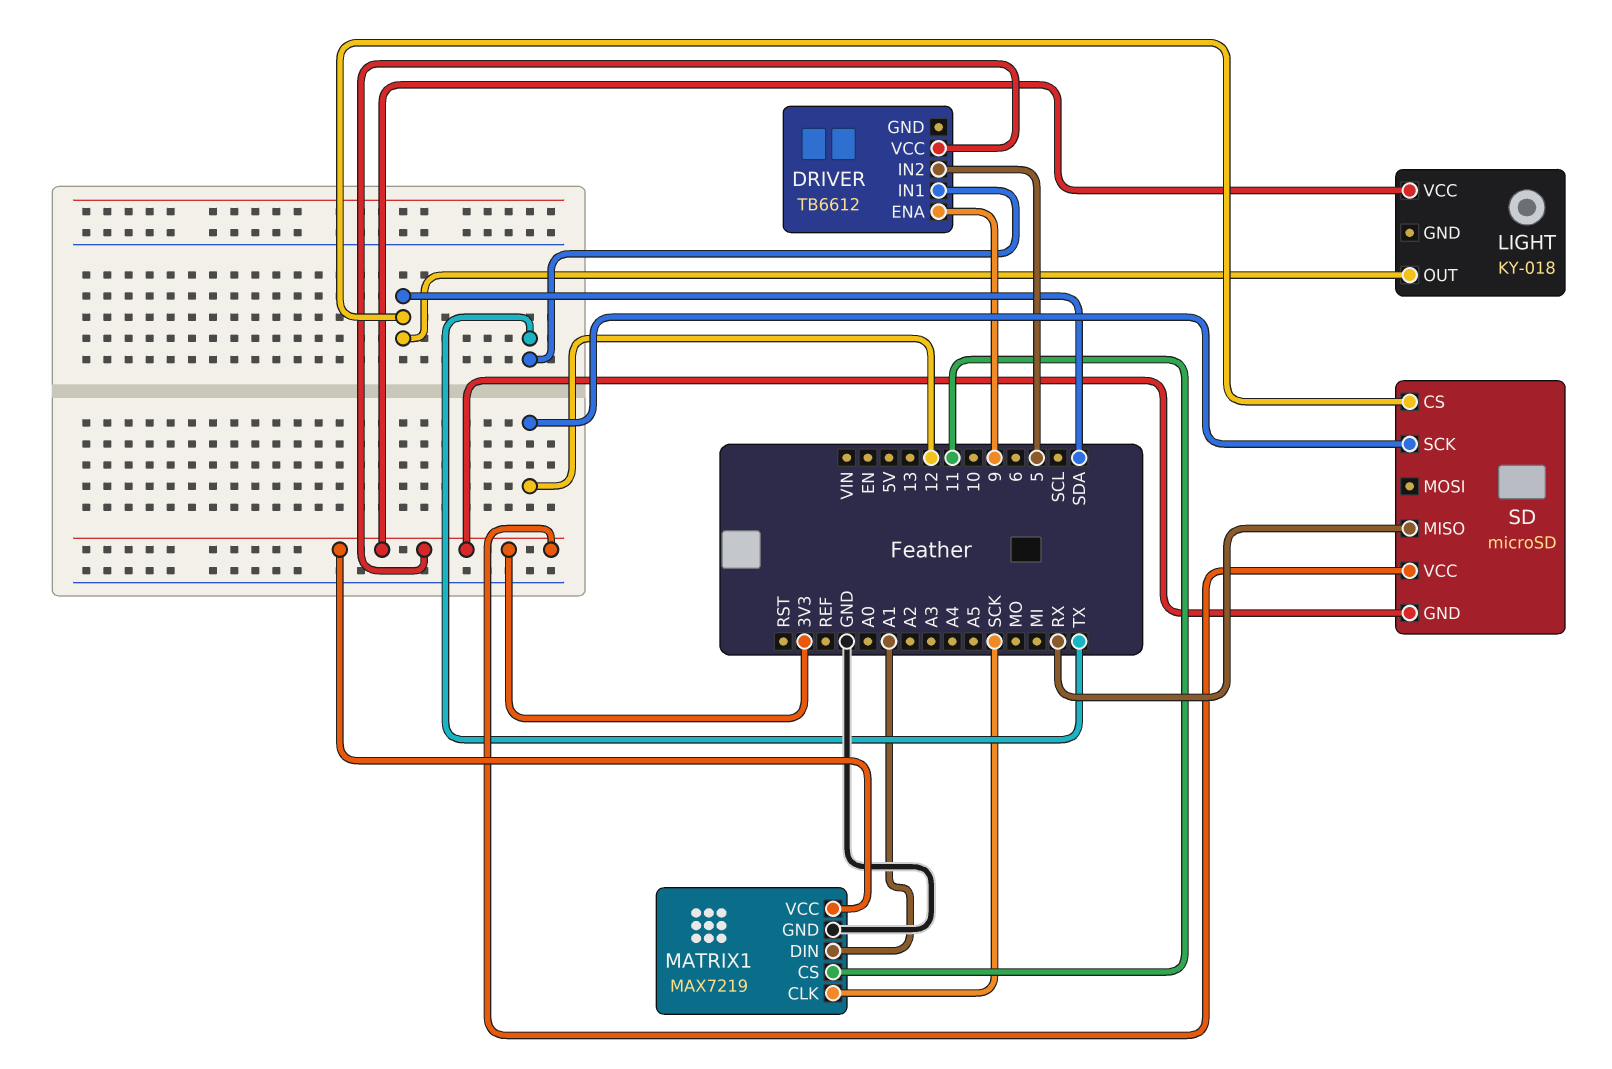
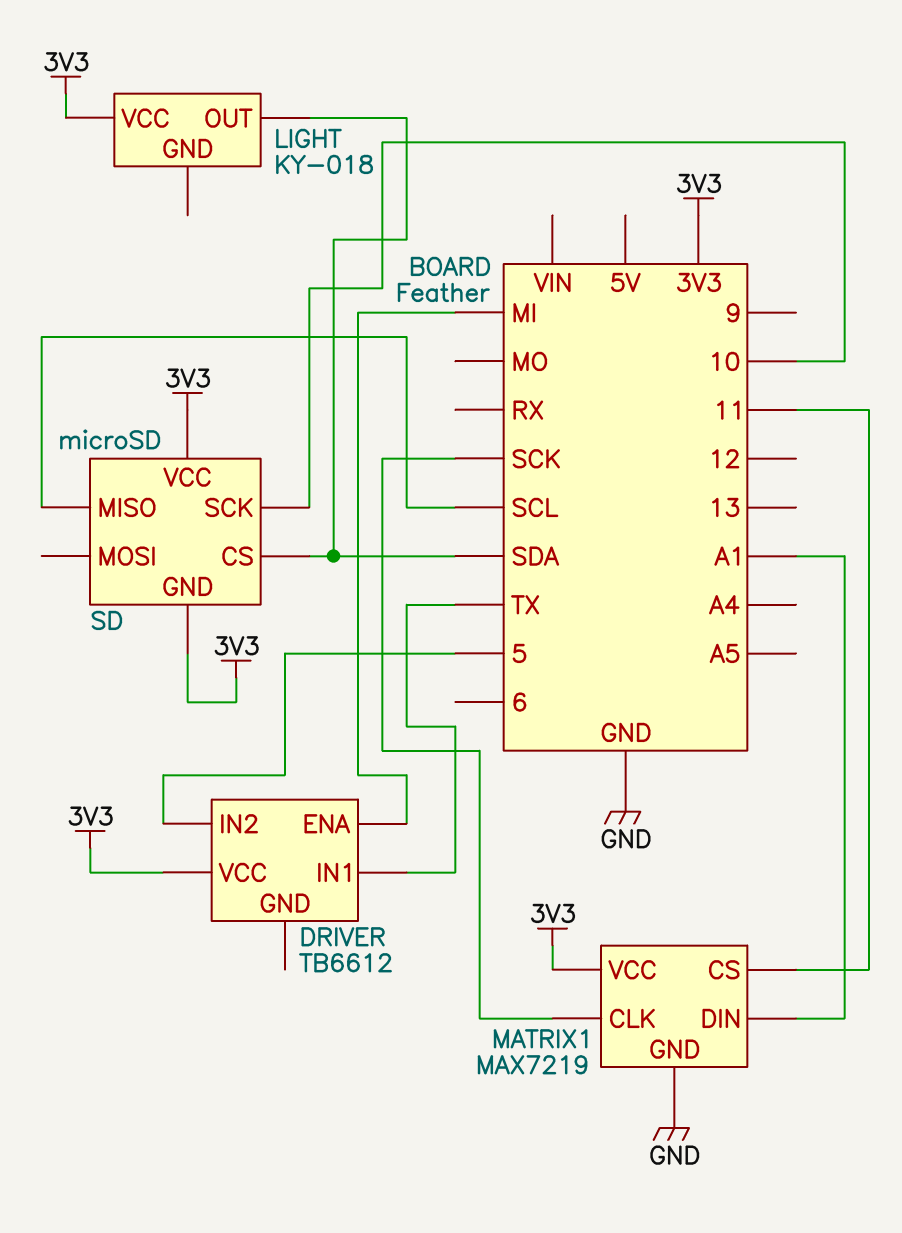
DRIVER pin ENA: 9 -> MI
SD pin MISO: RX -> SCL
SD pin SCK: 12 -> 10

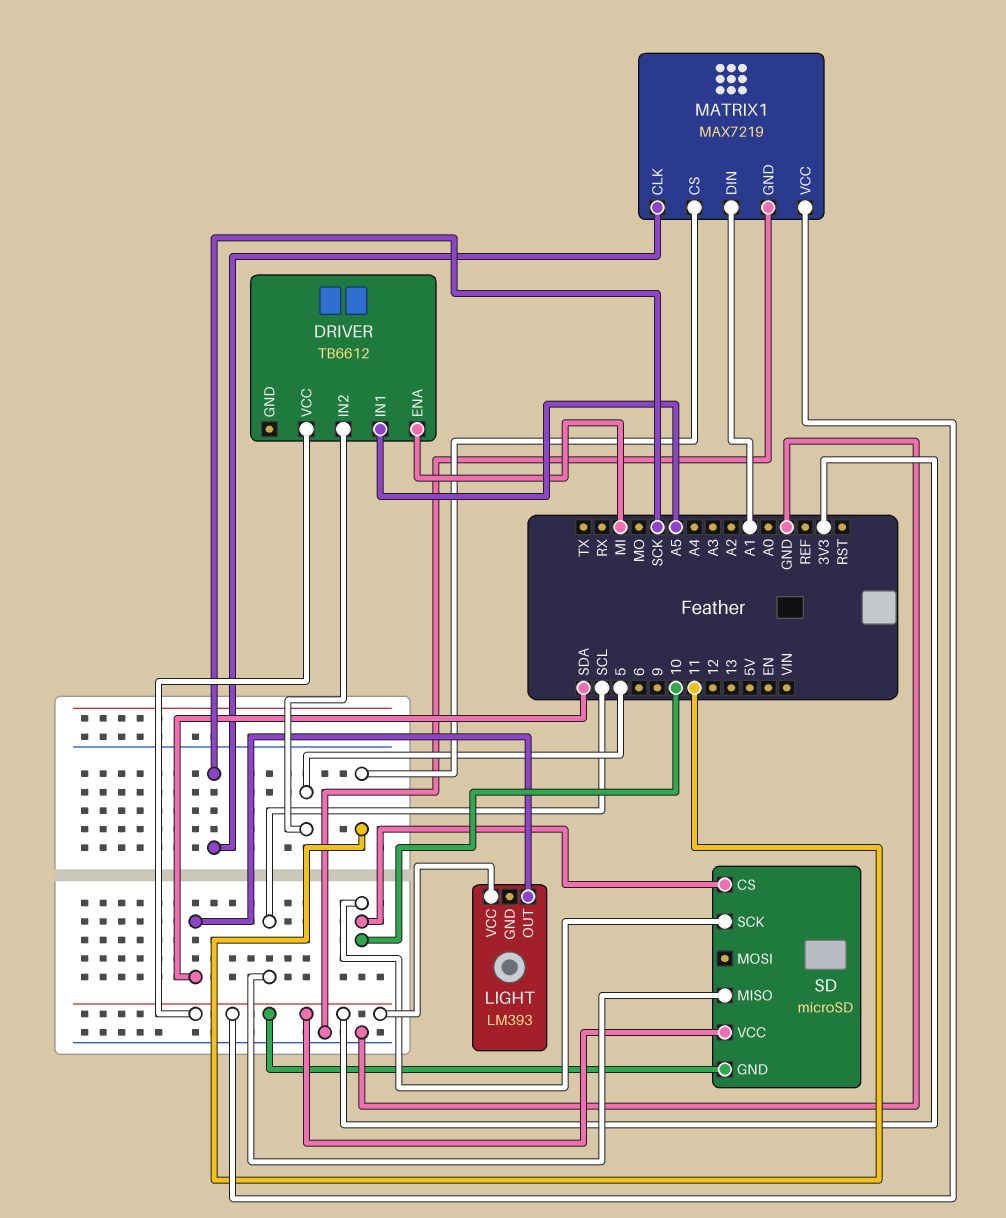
DRIVER pin IN1: TX -> A5
LIGHT: KY-018 -> LM393
SD pin CS: SDA -> 10

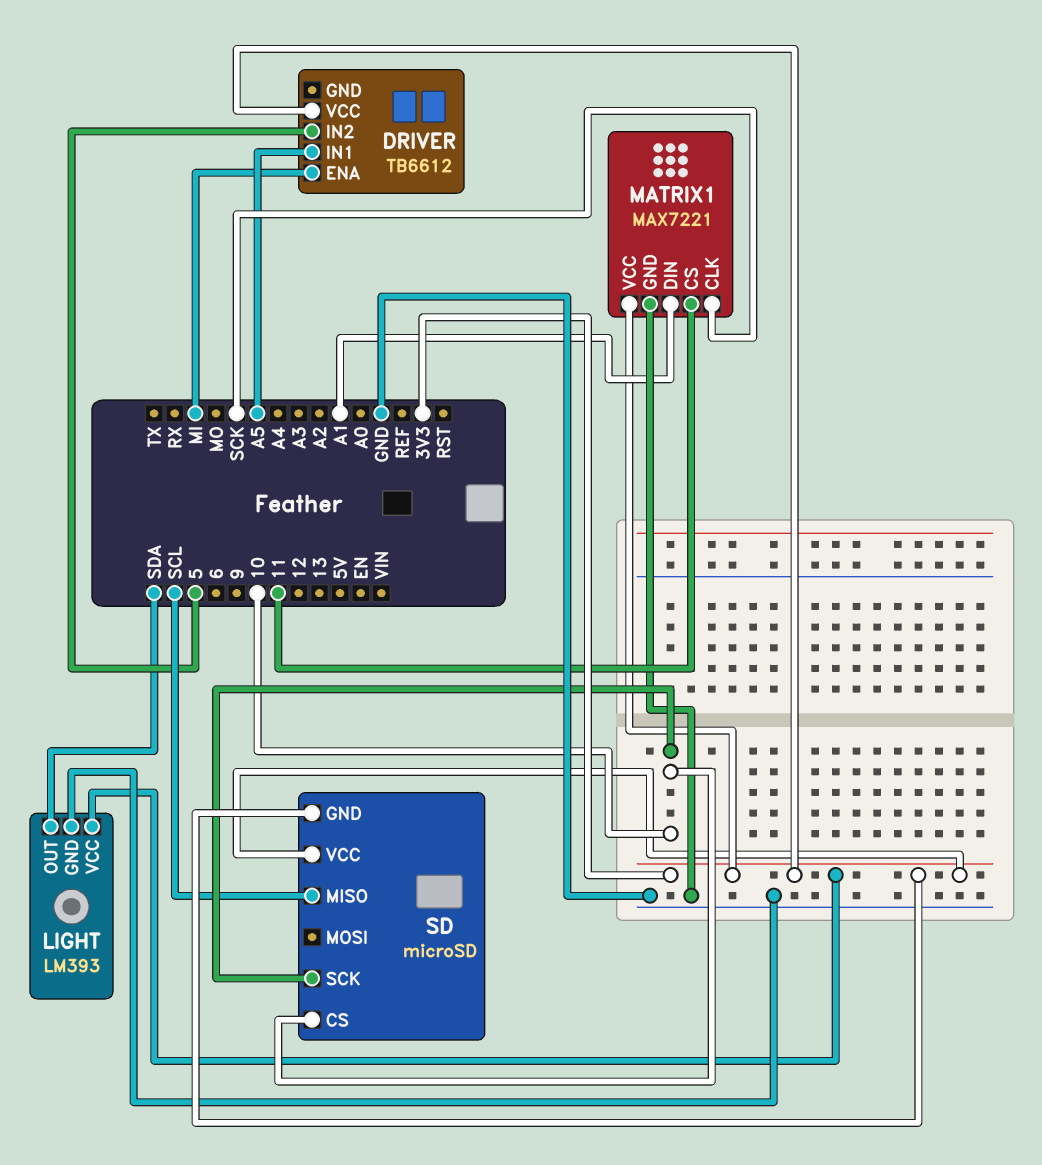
LIGHT pin GND: none -> GND
MATRIX1: MAX7219 -> MAX7221

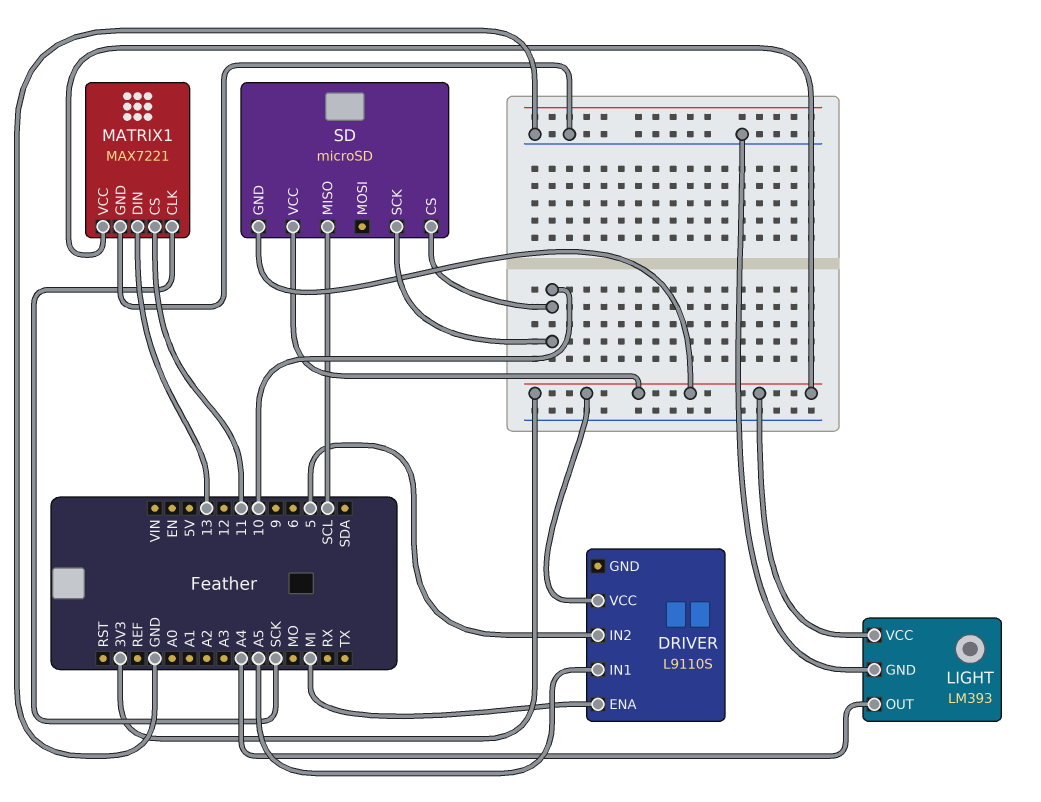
DRIVER: TB6612 -> L9110S
LIGHT pin OUT: SDA -> A4
MATRIX1 pin DIN: A1 -> 13

